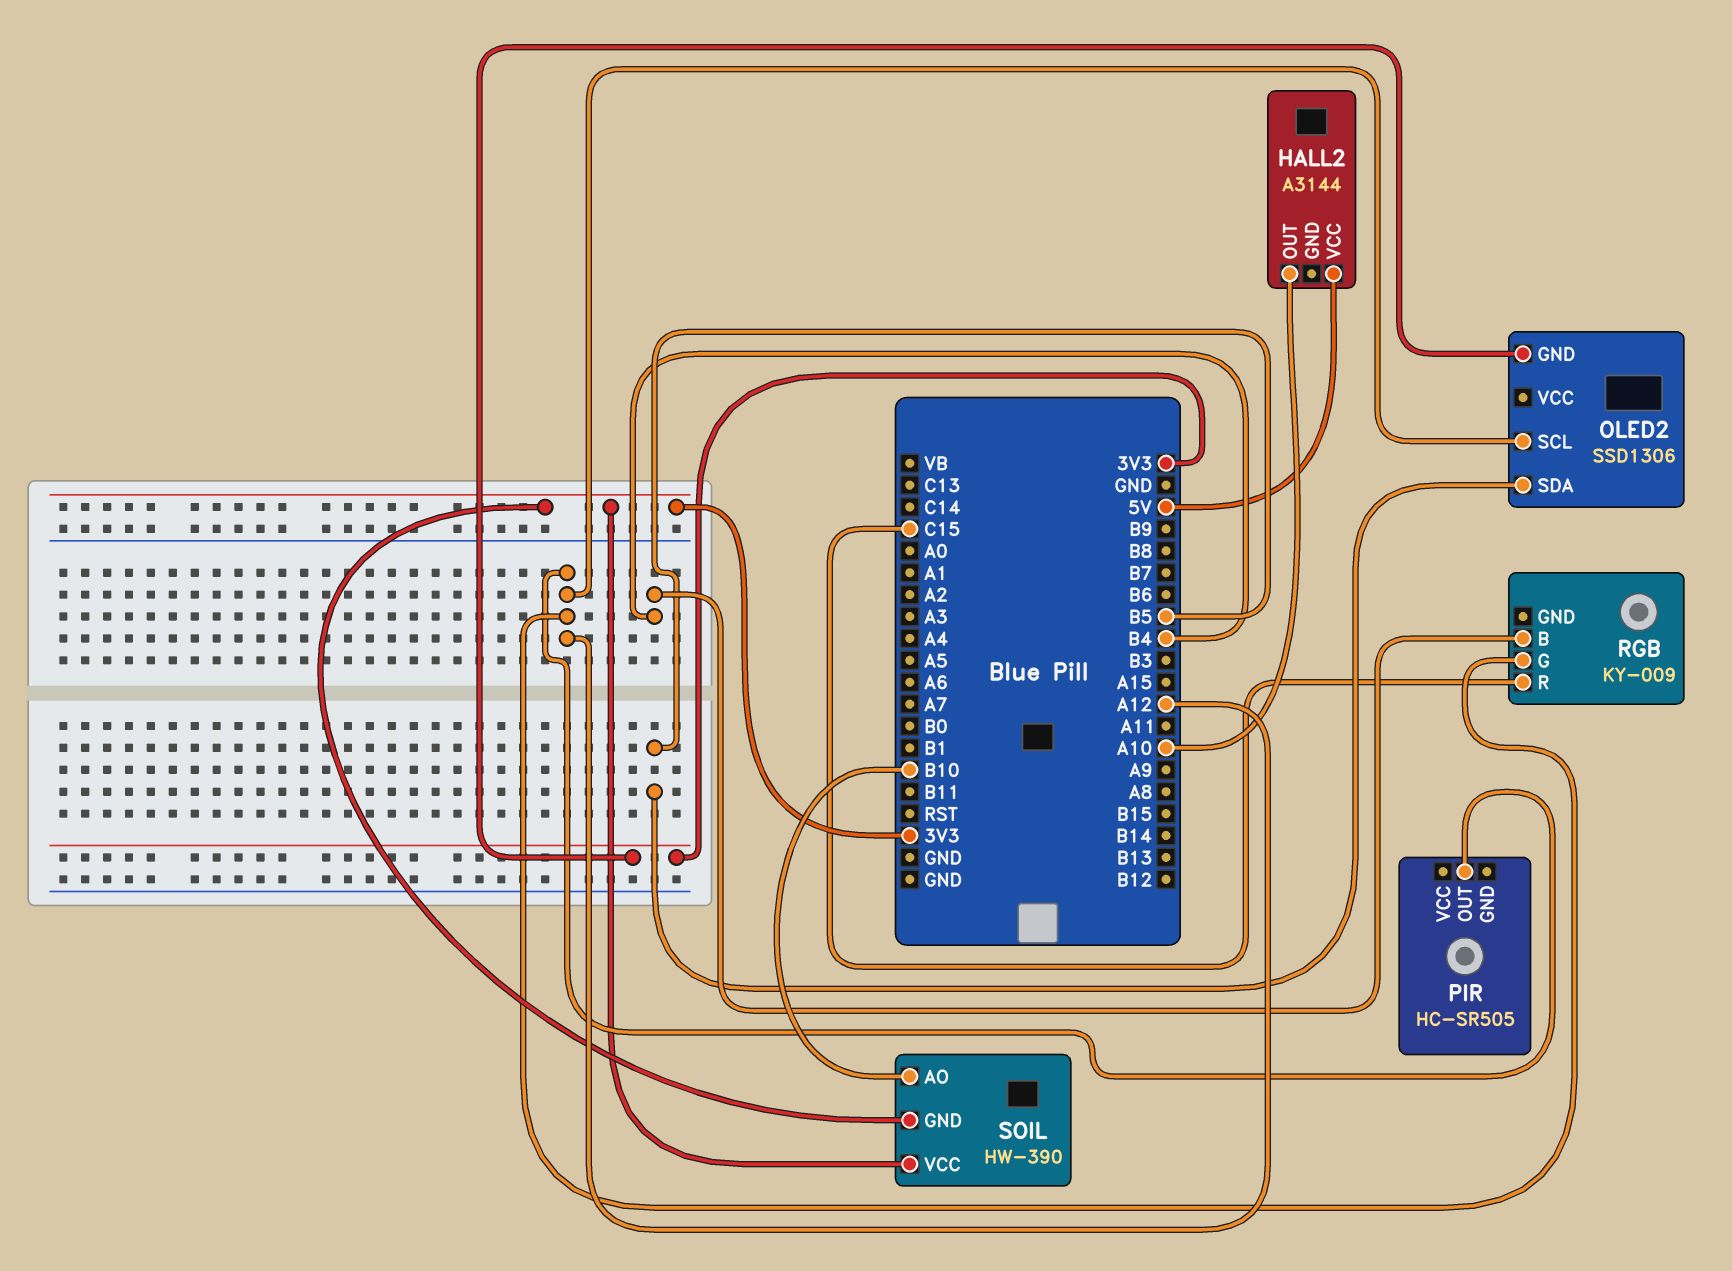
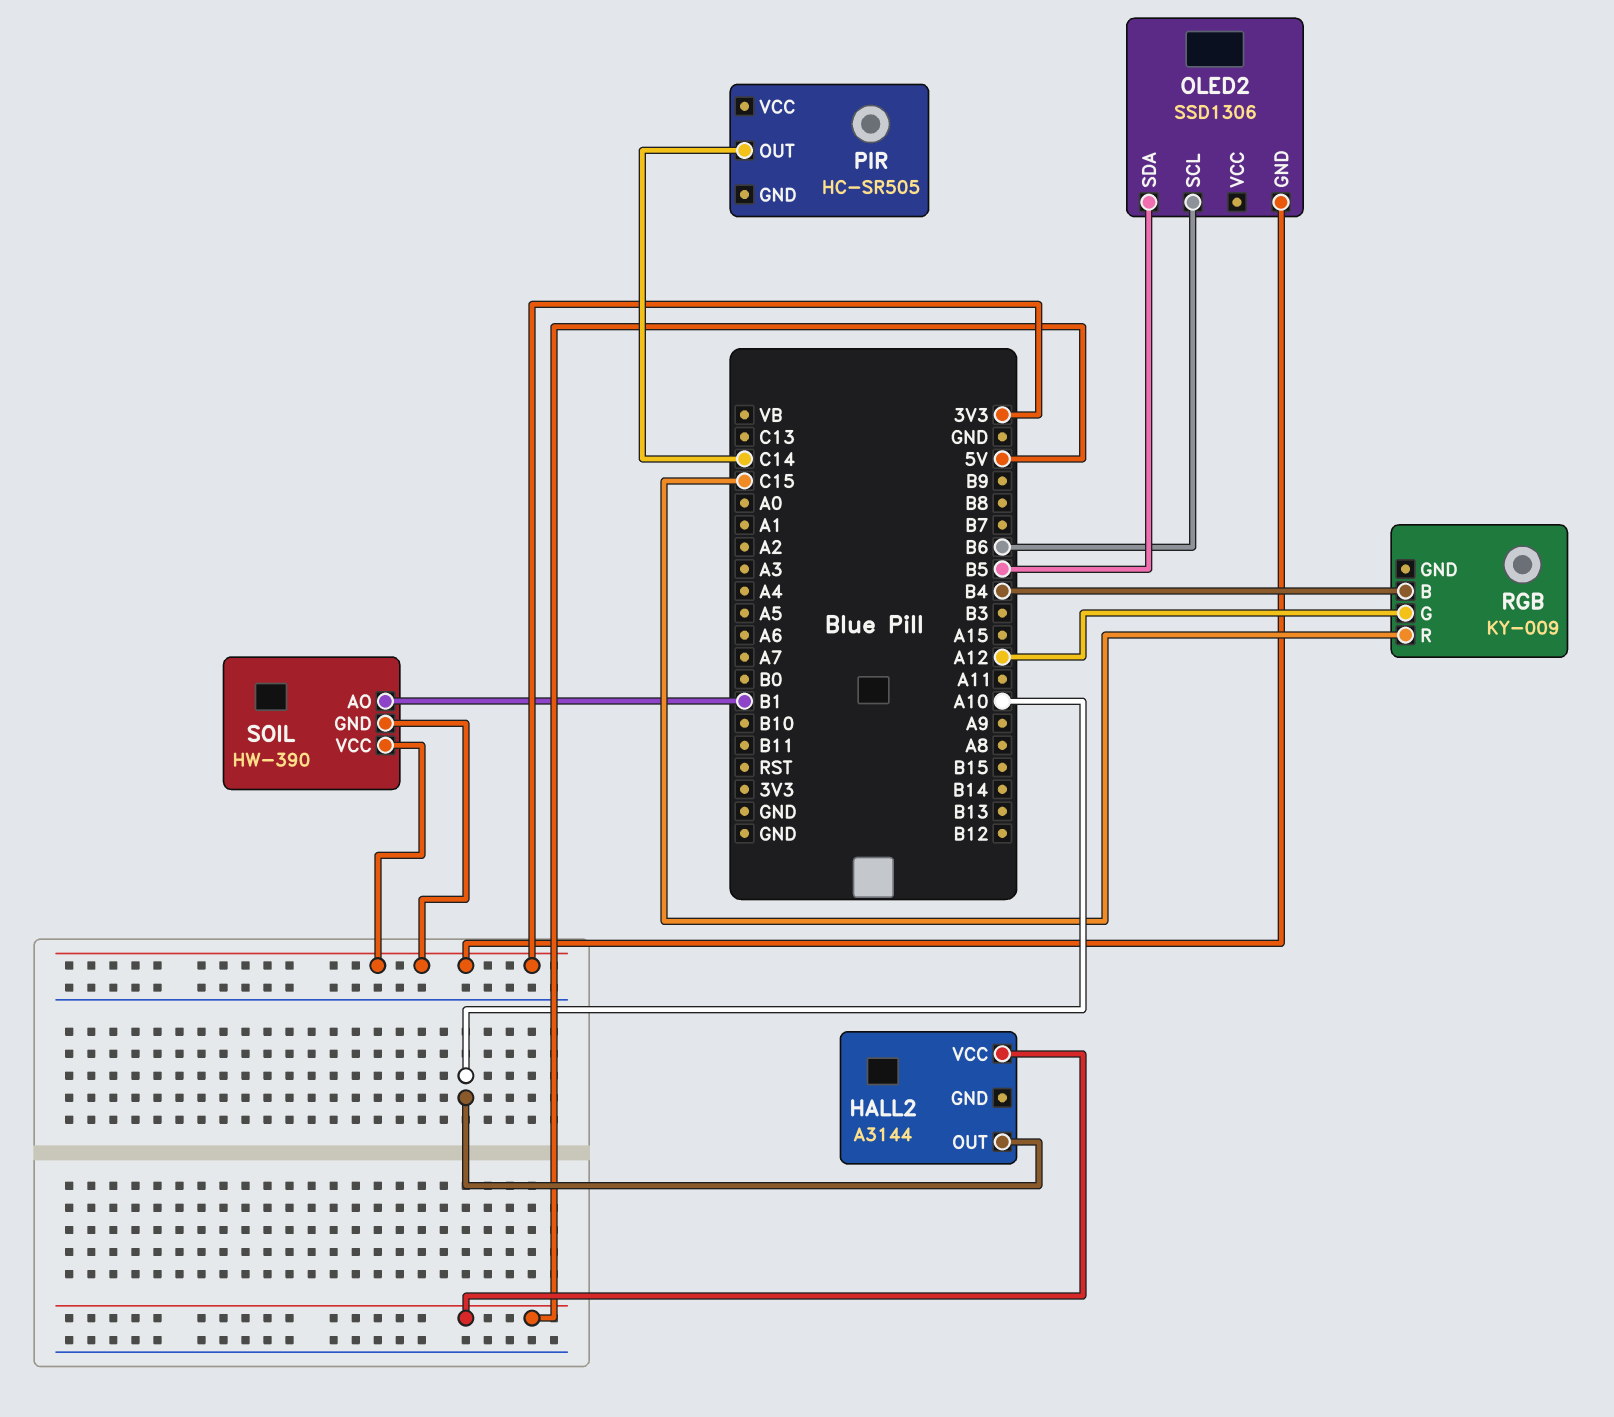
OLED2 pin SCL: A12 -> B6
PIR pin OUT: A12 -> C14
SOIL pin AO: B10 -> B1

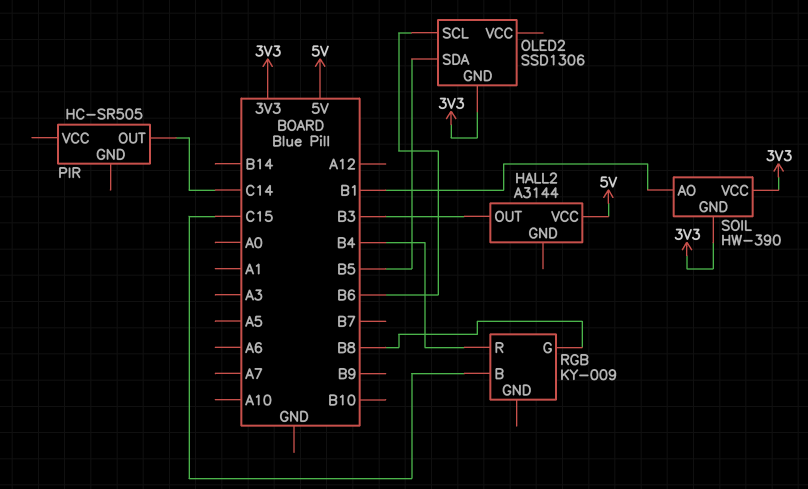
HALL2 pin OUT: A10 -> B3
RGB pin B: B4 -> C15
RGB pin G: A12 -> B8
RGB pin R: C15 -> B4

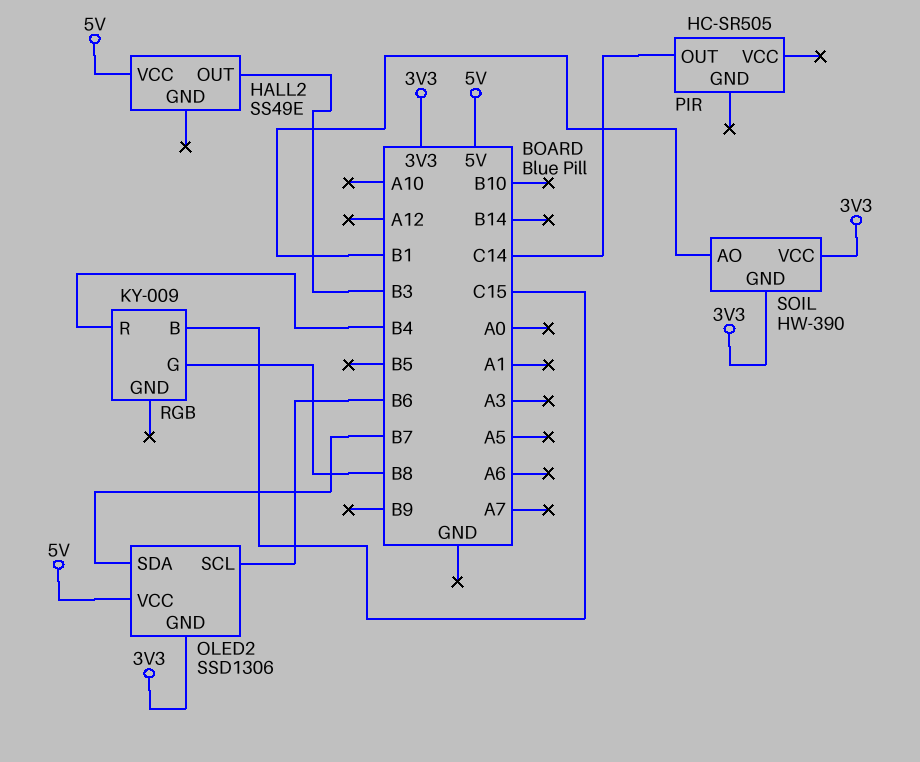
HALL2: A3144 -> SS49E
OLED2 pin SDA: B5 -> B7
OLED2 pin VCC: none -> 5V

